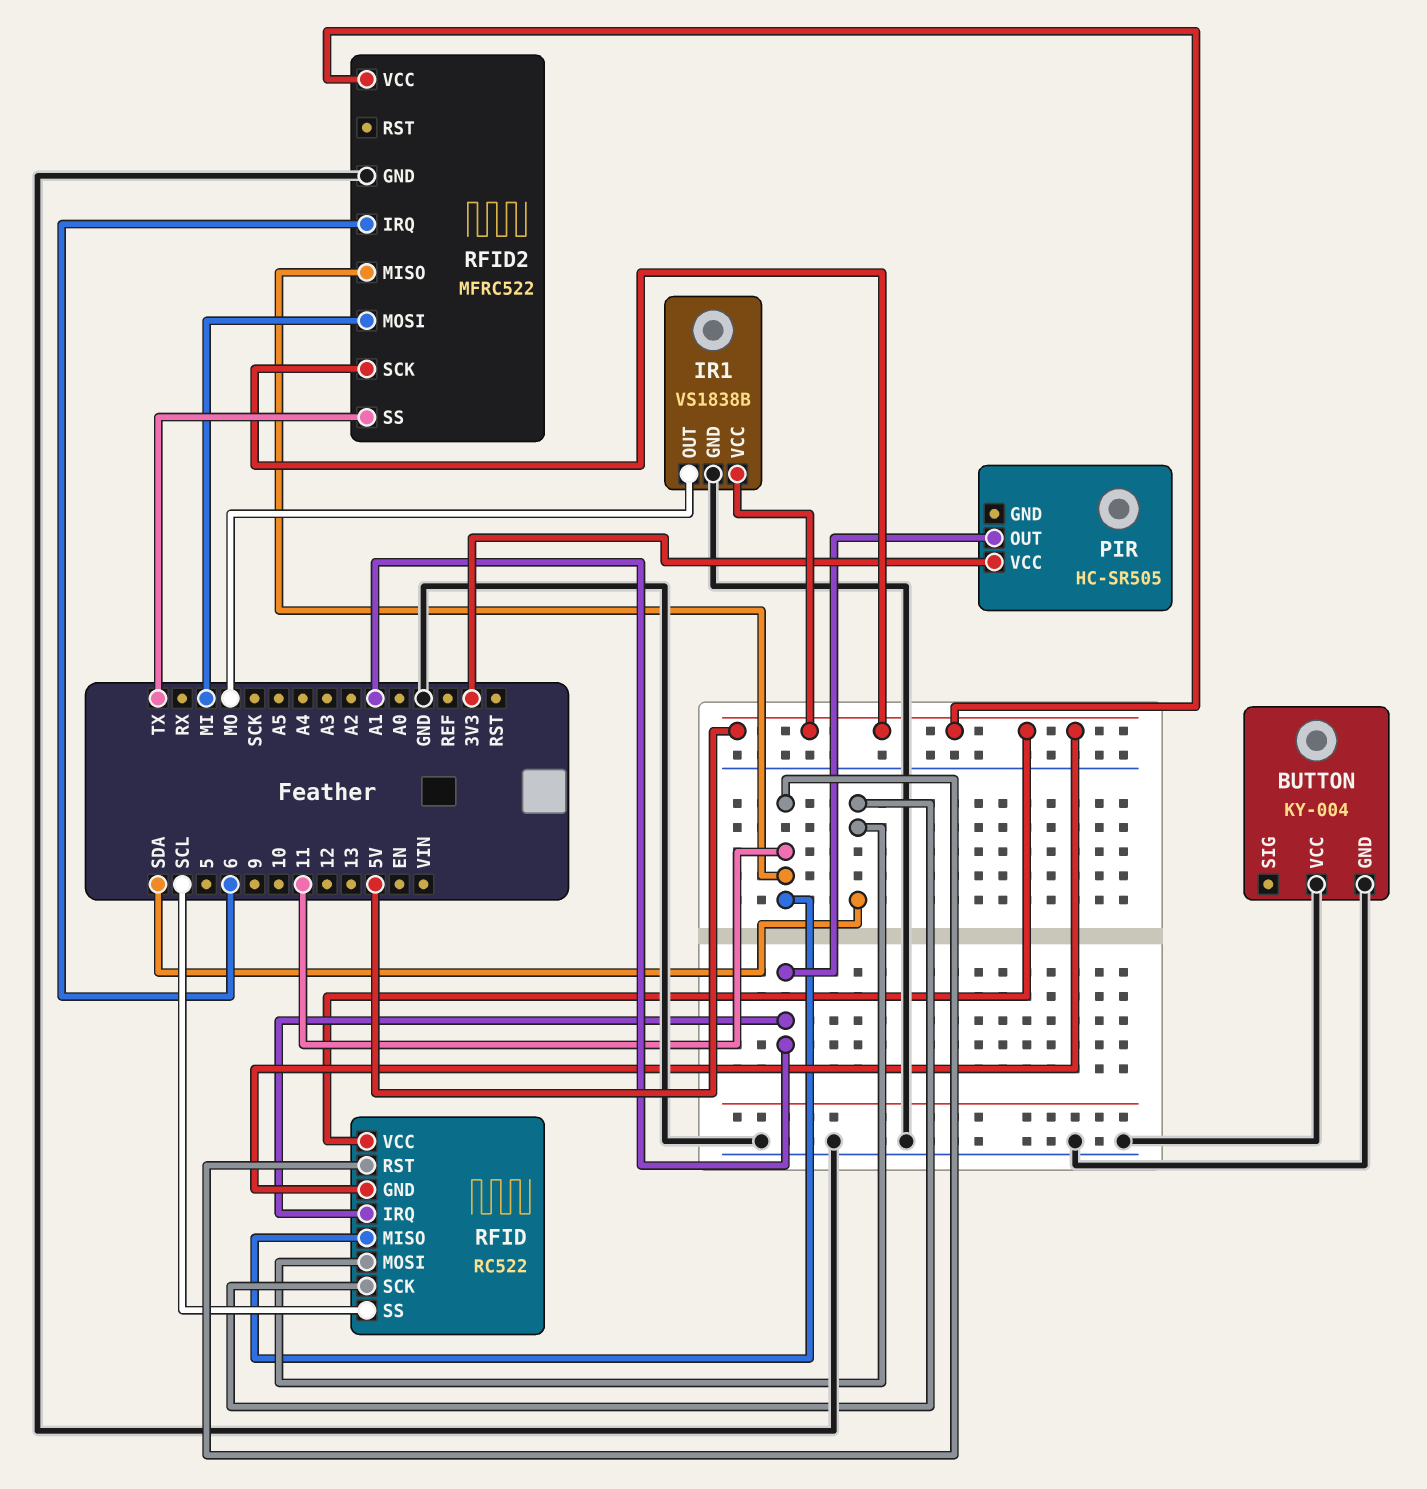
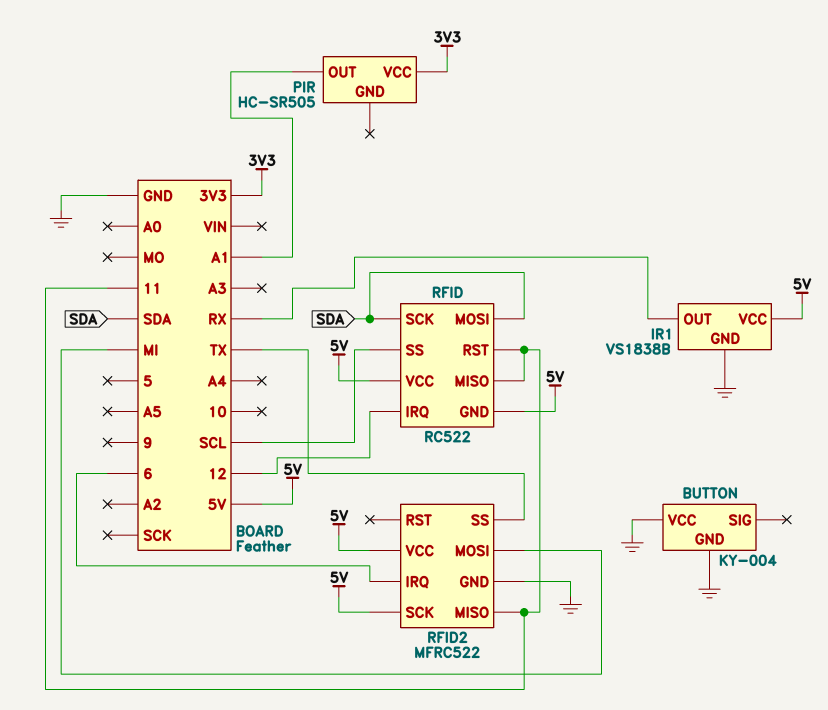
IR1 pin OUT: MO -> RX
RFID pin IRQ: A1 -> 12

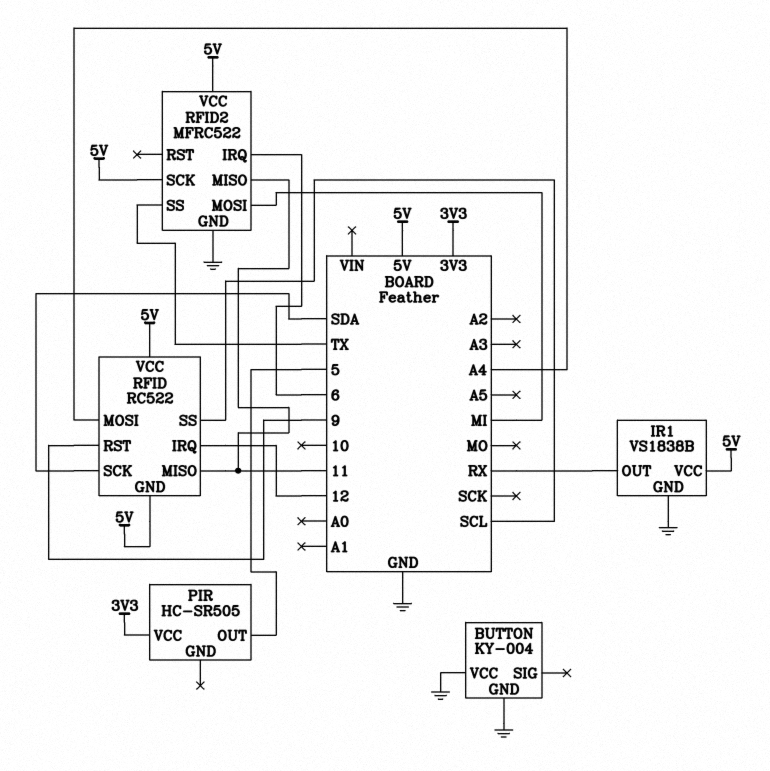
PIR pin OUT: A1 -> 5
RFID pin MOSI: SDA -> A4
RFID pin RST: 11 -> 9

